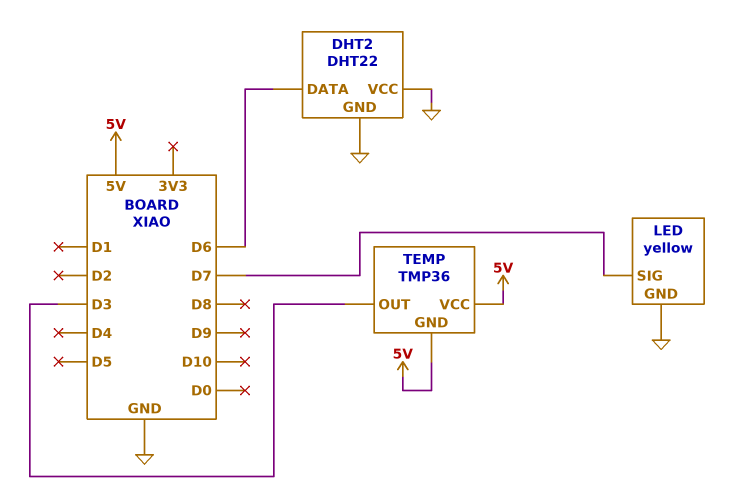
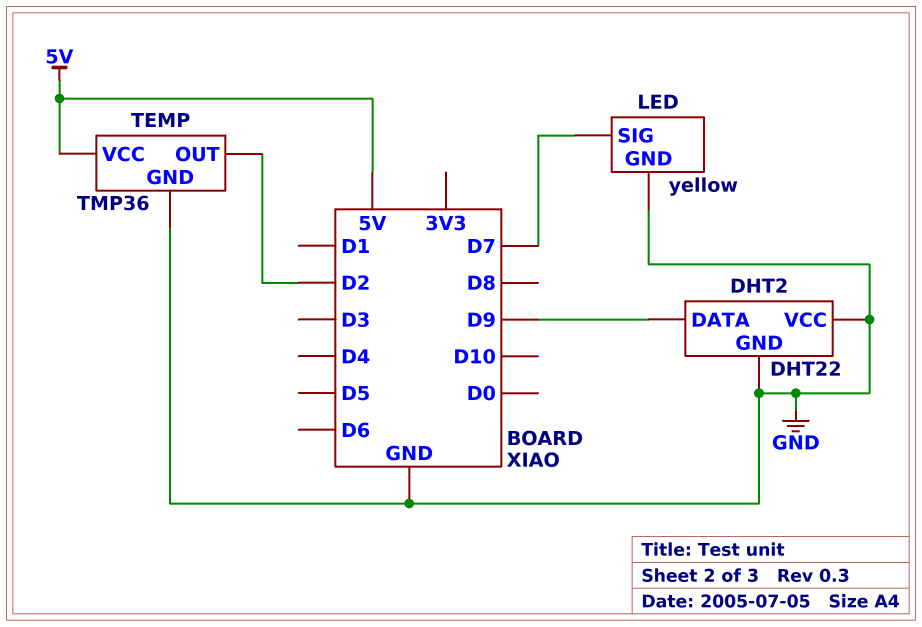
DHT2 pin DATA: D6 -> D9
TEMP pin GND: 5V -> GND
TEMP pin OUT: D3 -> D2

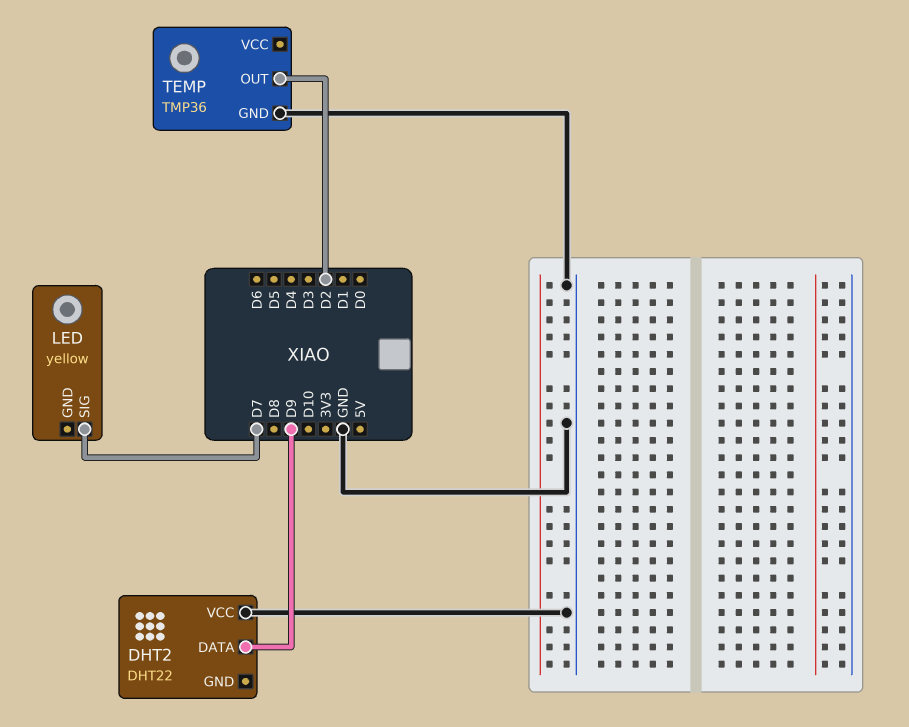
DHT2 pin GND: GND -> none
LED pin GND: GND -> none
TEMP pin VCC: 5V -> none

